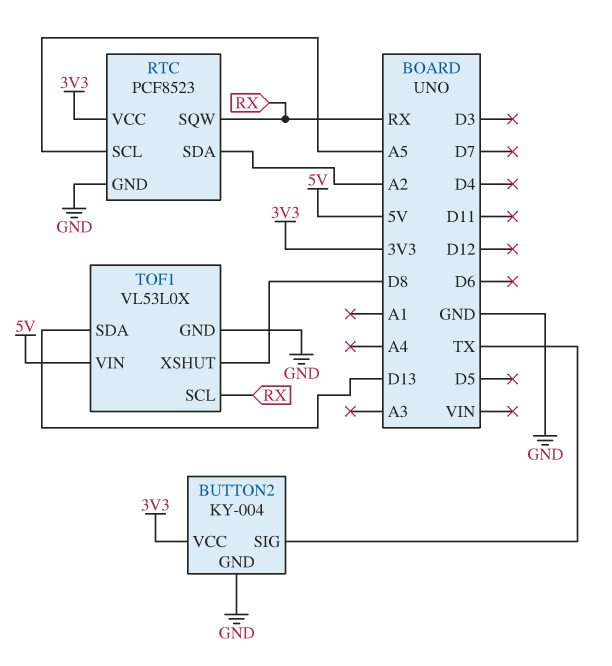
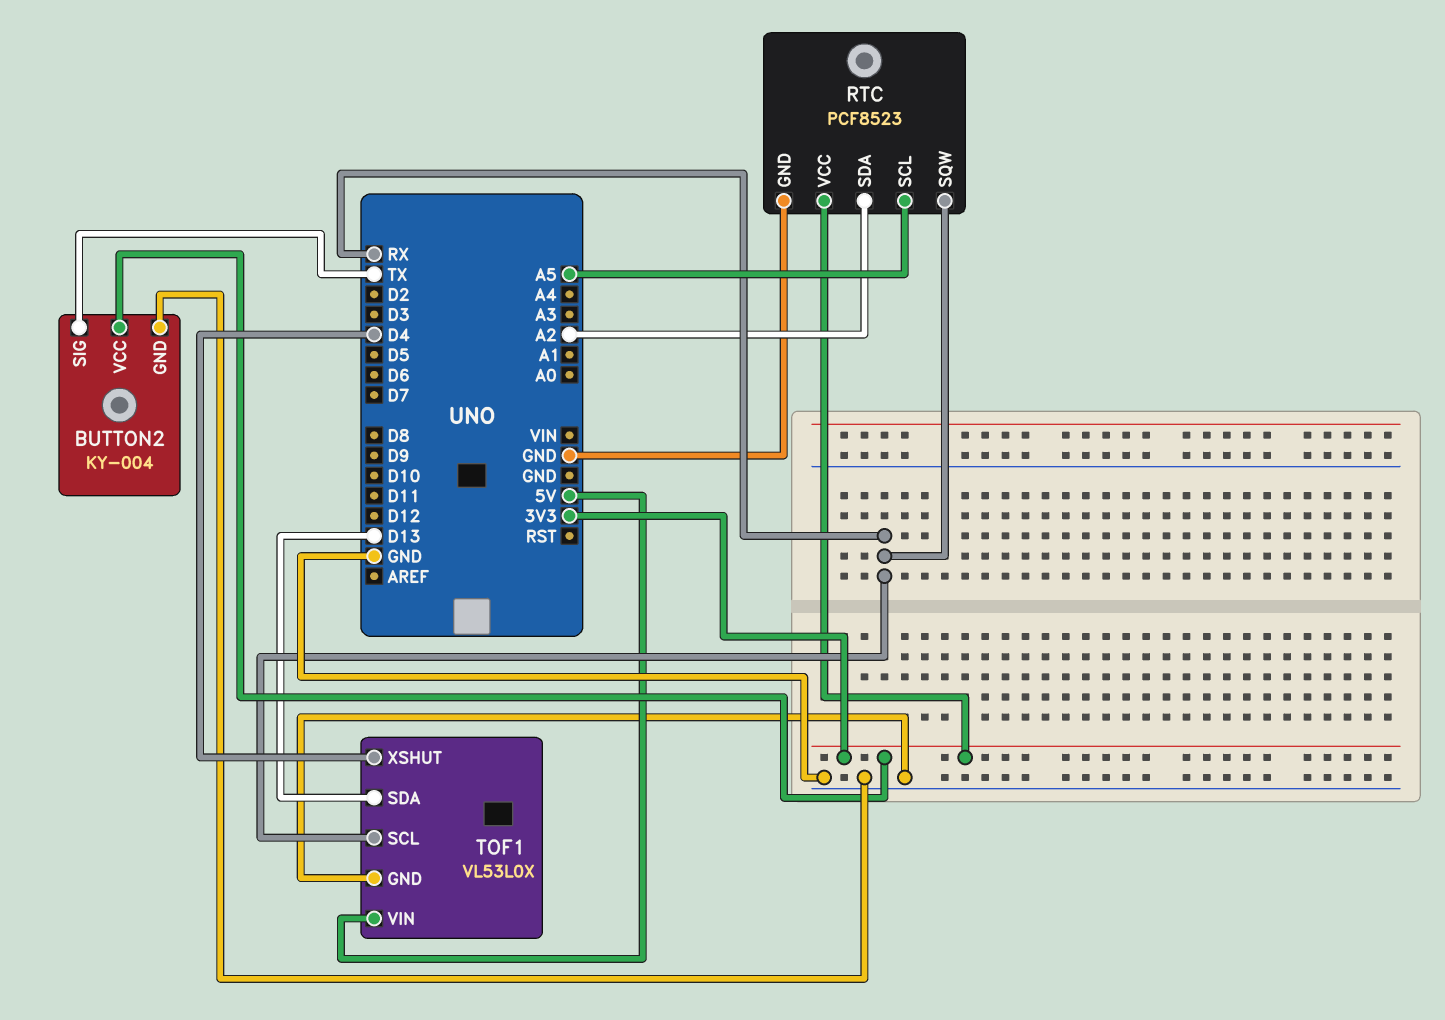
TOF1 pin XSHUT: D8 -> D4

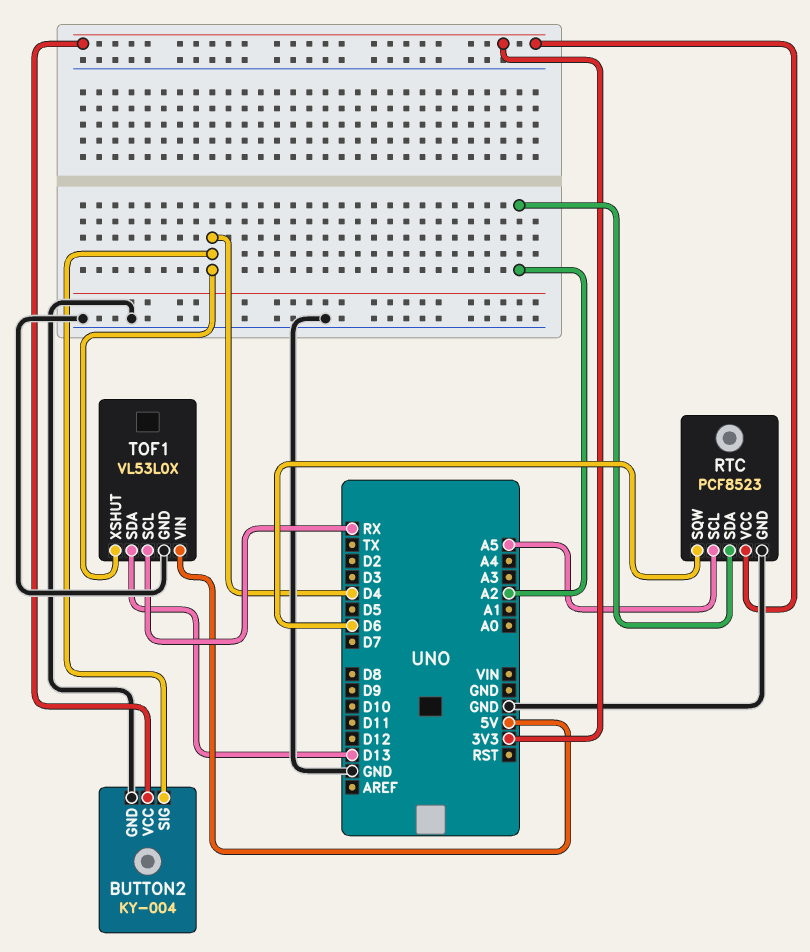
BUTTON2 pin SIG: TX -> D4
RTC pin SQW: RX -> D6

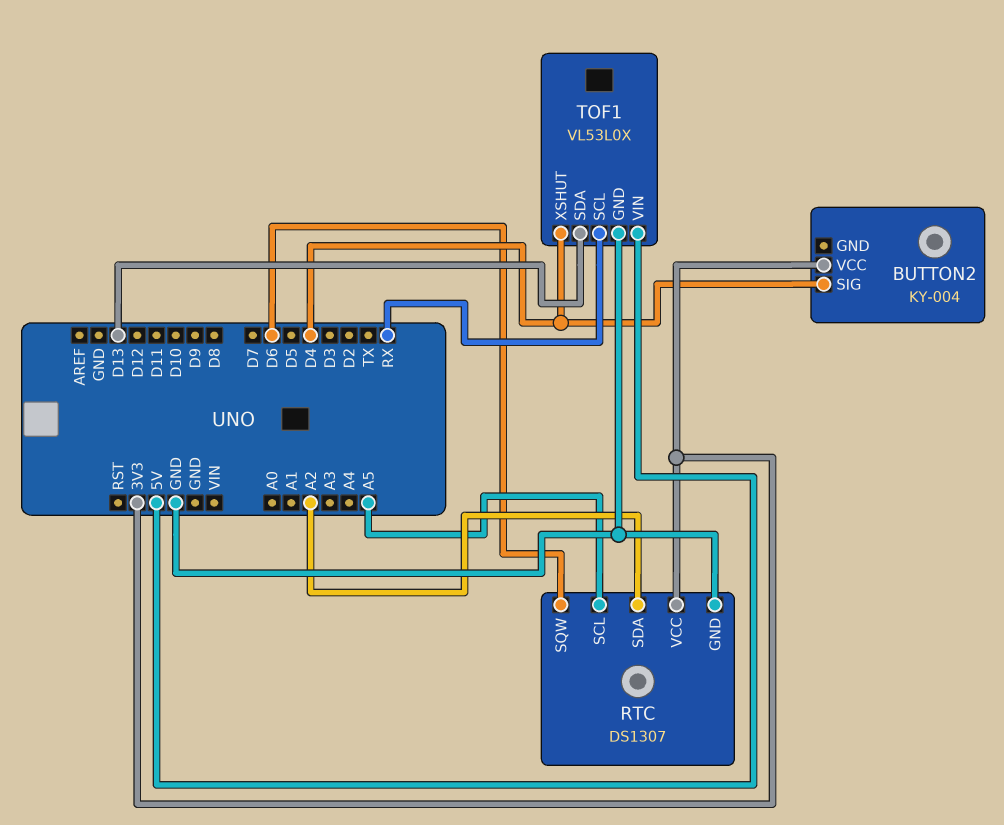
BUTTON2 pin GND: GND -> none
RTC: PCF8523 -> DS1307

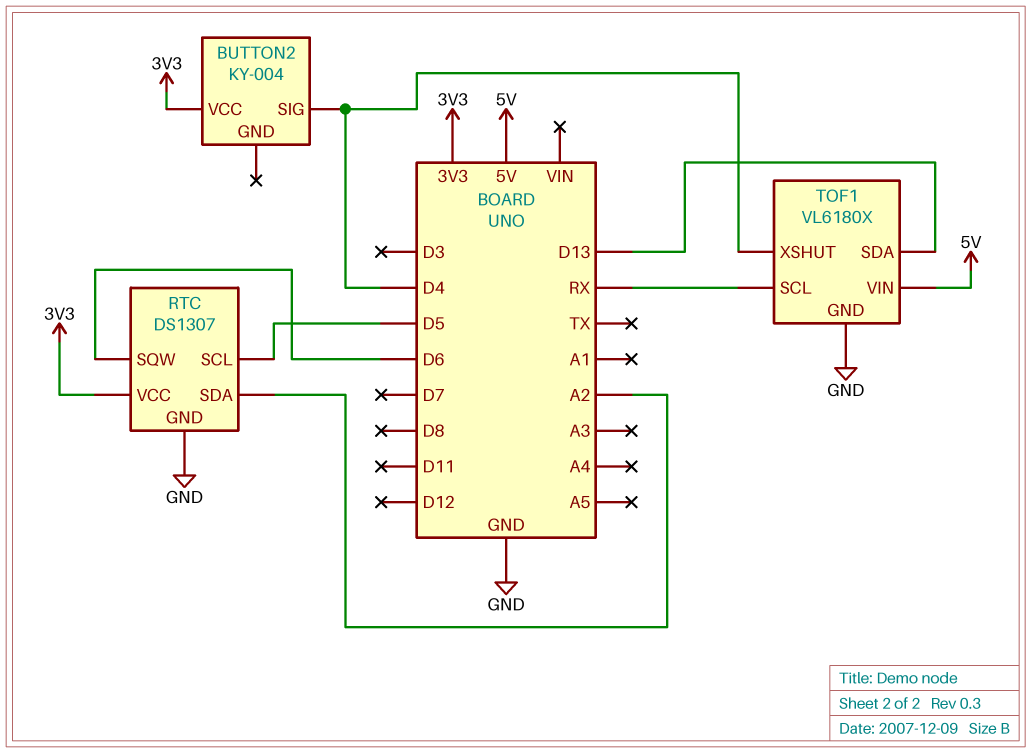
RTC pin SCL: A5 -> D5
TOF1: VL53L0X -> VL6180X

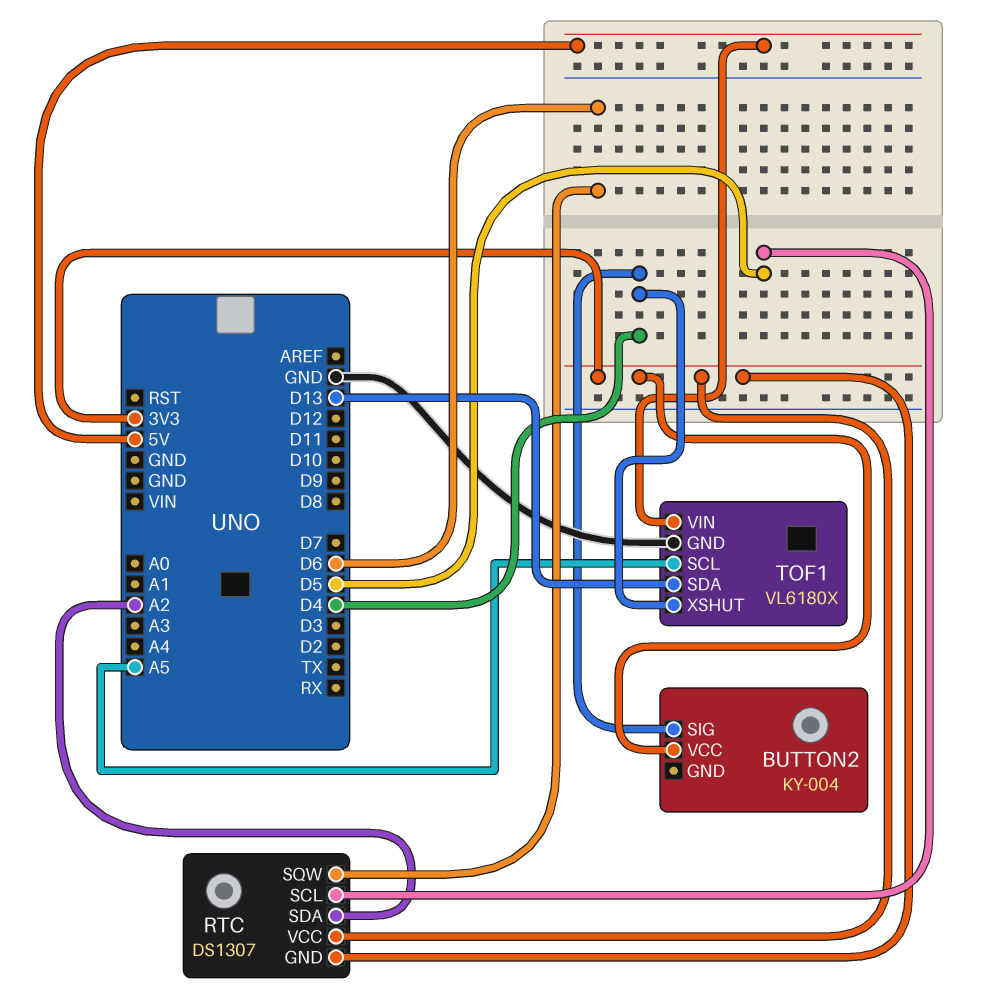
RTC pin GND: GND -> 3V3
TOF1 pin SCL: RX -> A5

